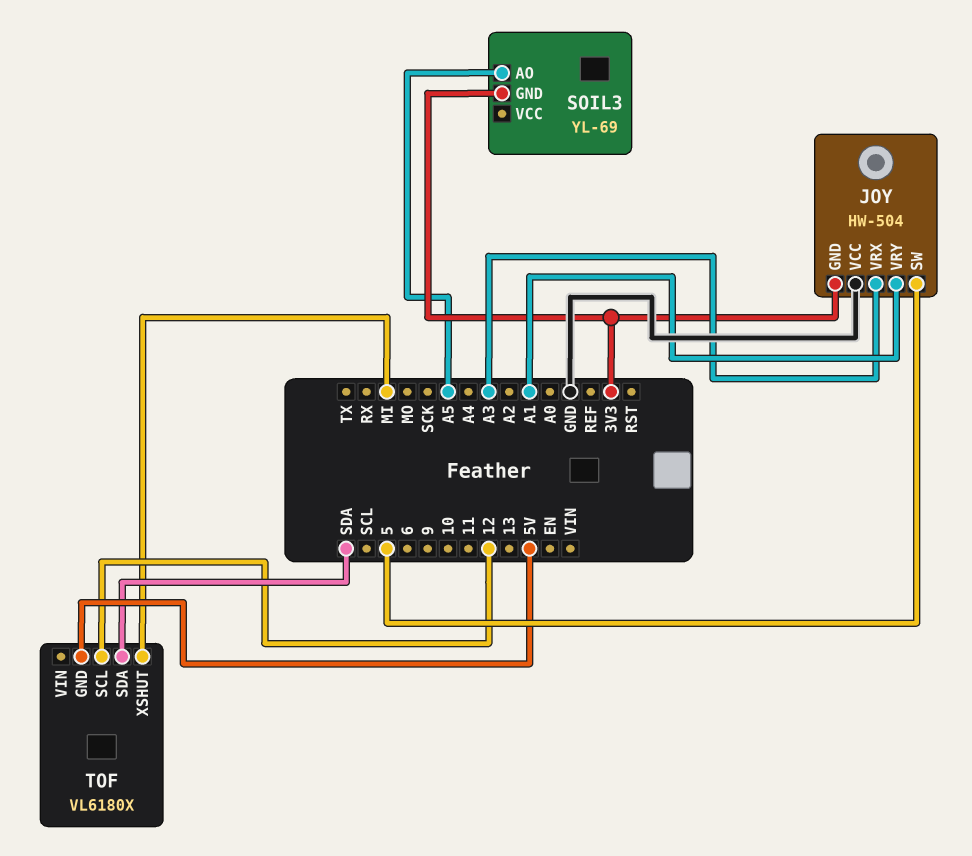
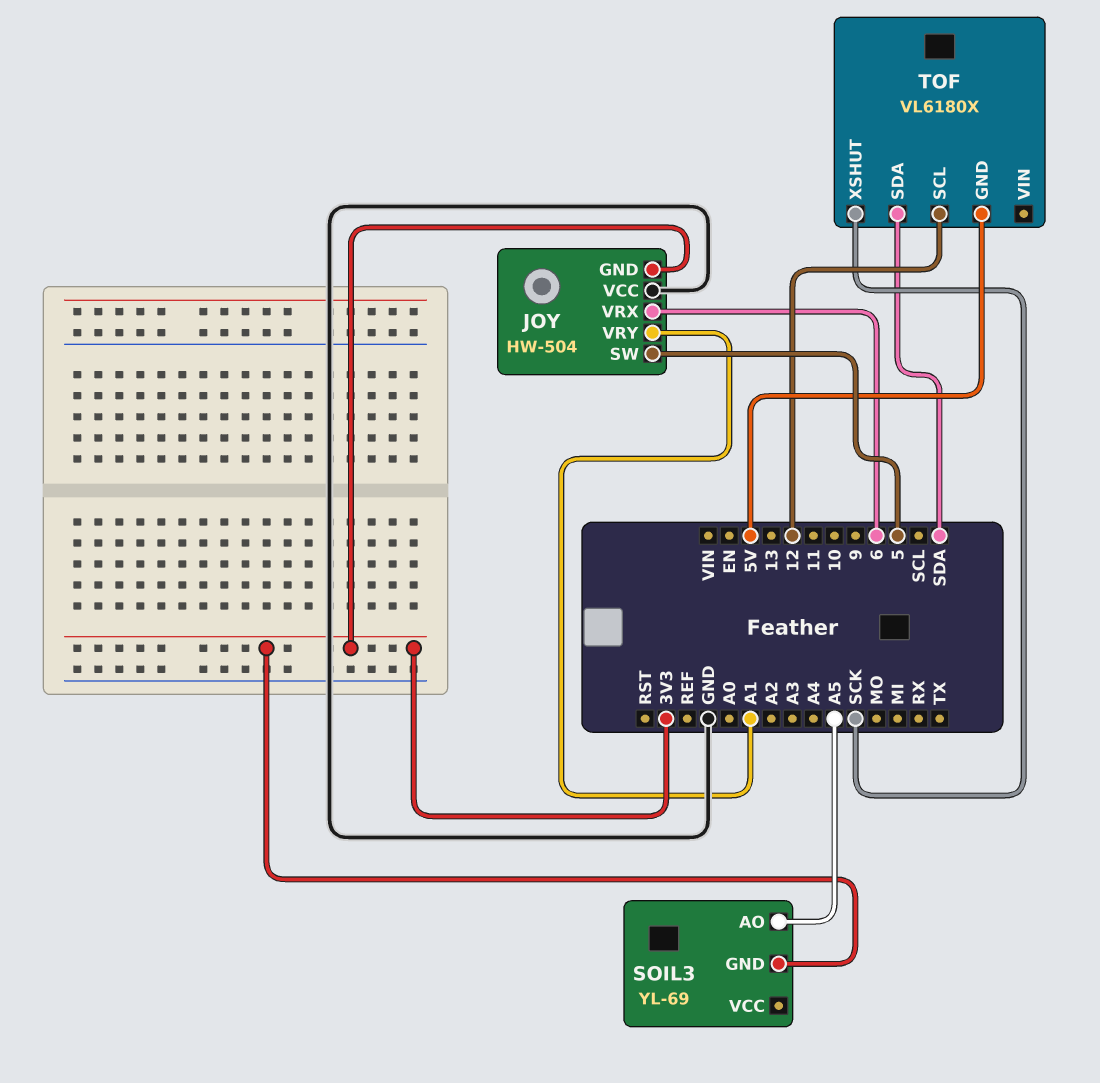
JOY pin VRX: A3 -> 6
TOF pin XSHUT: MI -> SCK

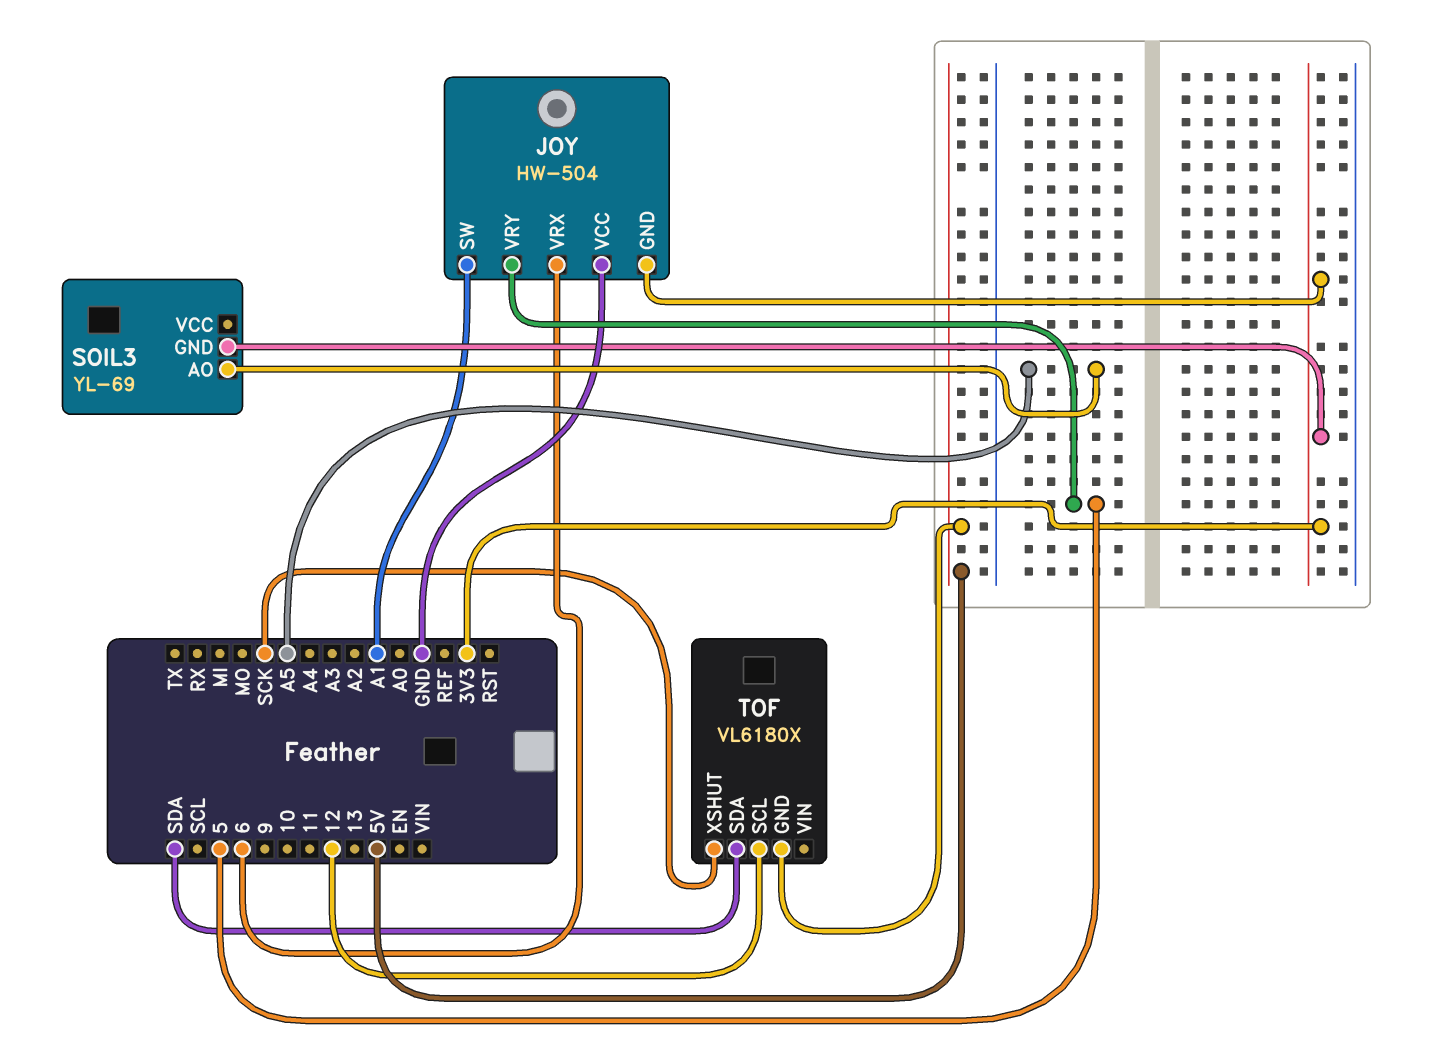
JOY pin SW: 5 -> A1
JOY pin VRY: A1 -> 5

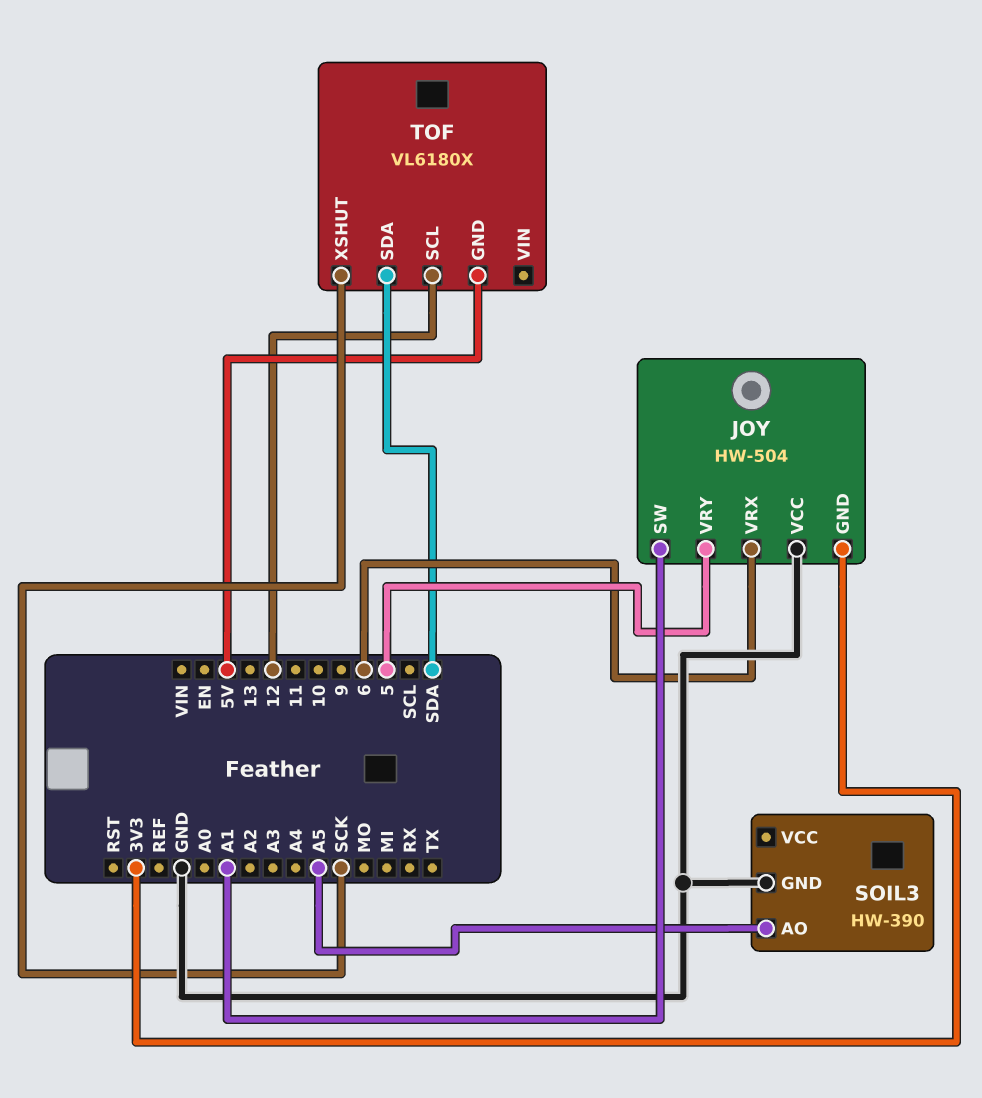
SOIL3: YL-69 -> HW-390
SOIL3 pin GND: 3V3 -> GND

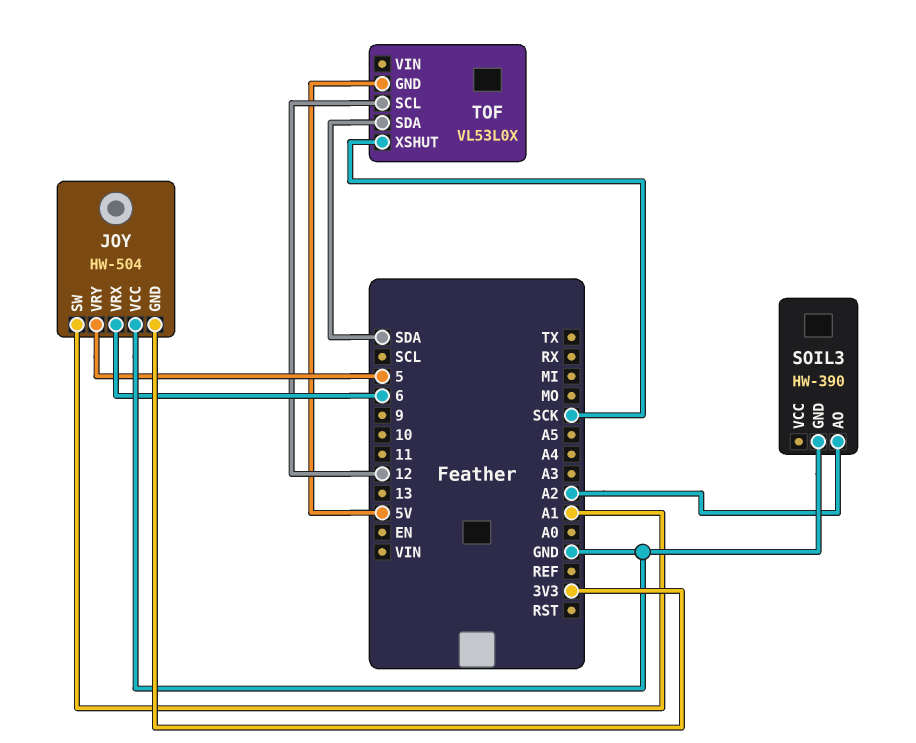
SOIL3 pin AO: A5 -> A2
TOF: VL6180X -> VL53L0X

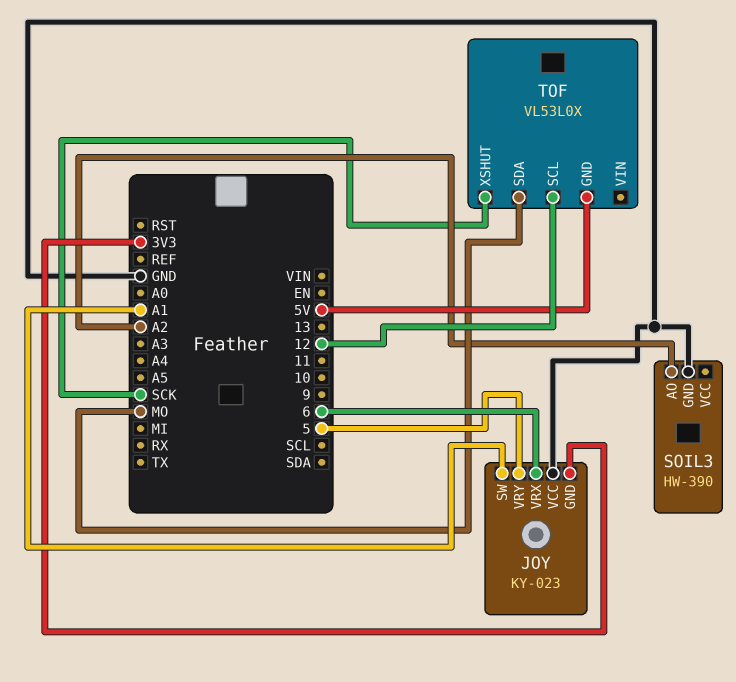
JOY: HW-504 -> KY-023
TOF pin SDA: SDA -> MO

